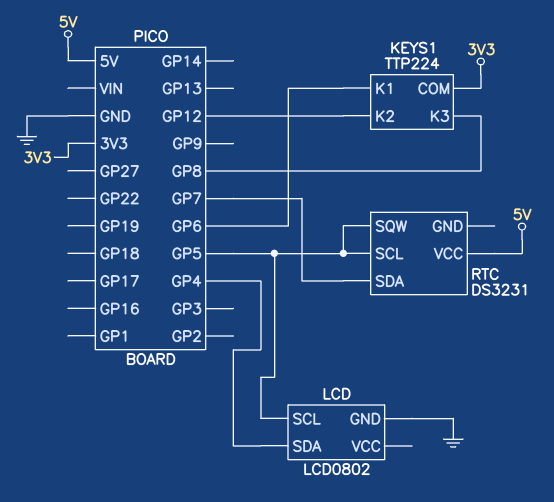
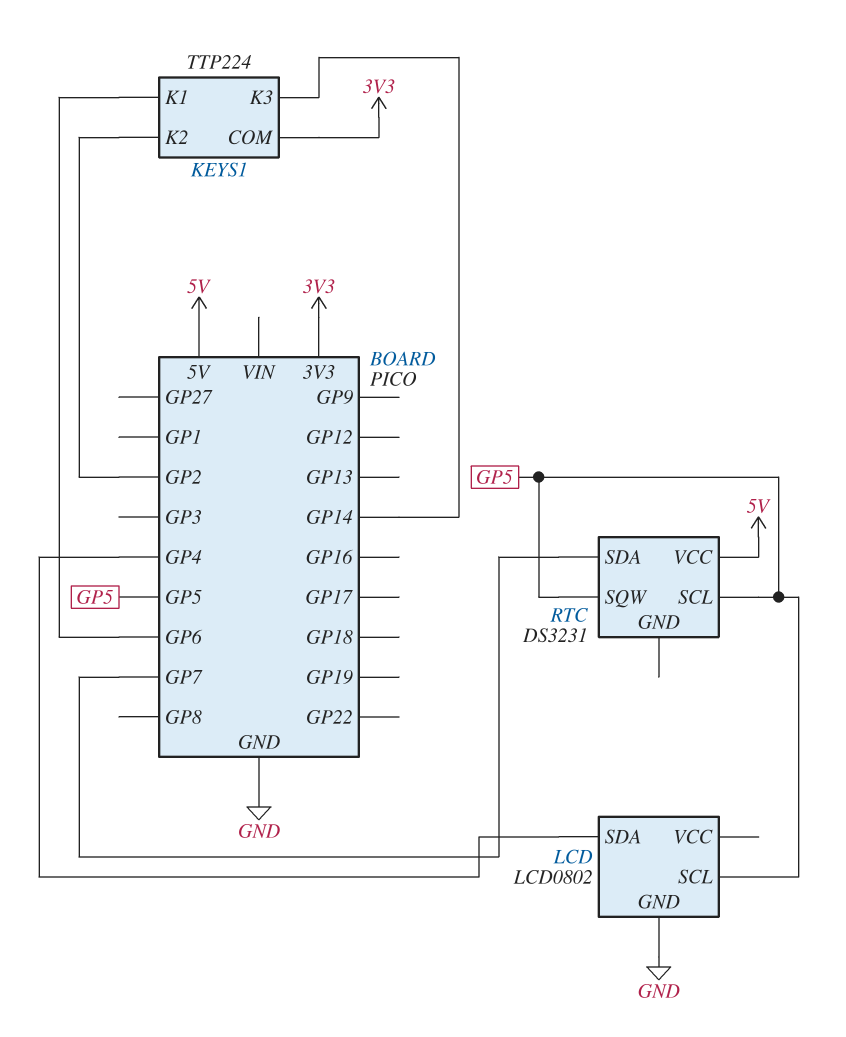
KEYS1 pin K2: GP12 -> GP2
KEYS1 pin K3: GP8 -> GP14

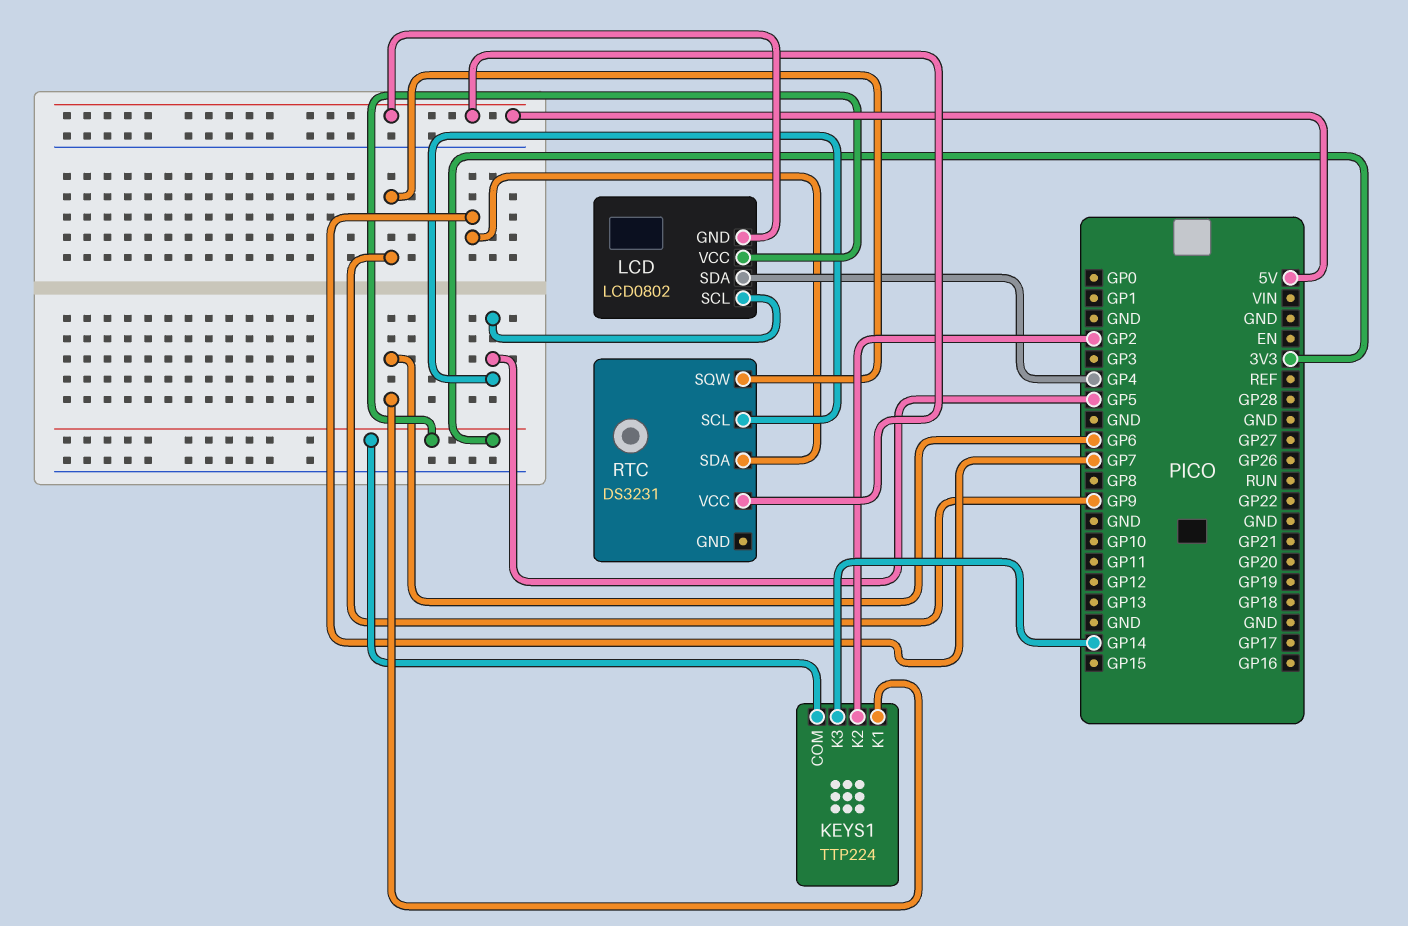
LCD pin GND: GND -> 5V
LCD pin VCC: none -> 3V3
RTC pin SQW: GP5 -> GP9

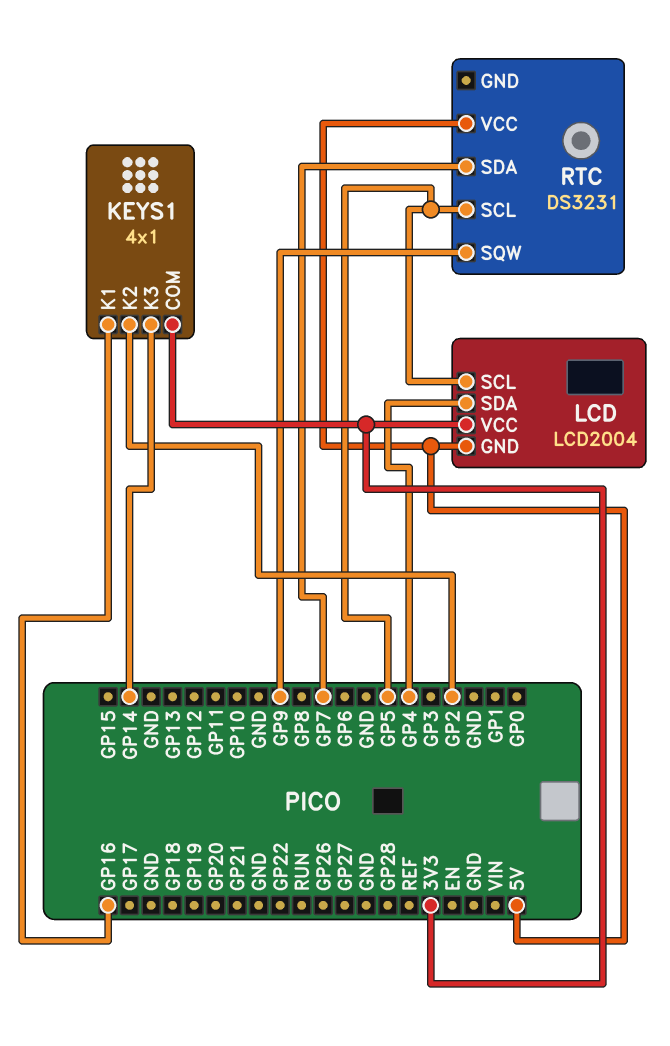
KEYS1: TTP224 -> 4x1
KEYS1 pin K1: GP6 -> GP16
LCD: LCD0802 -> LCD2004

